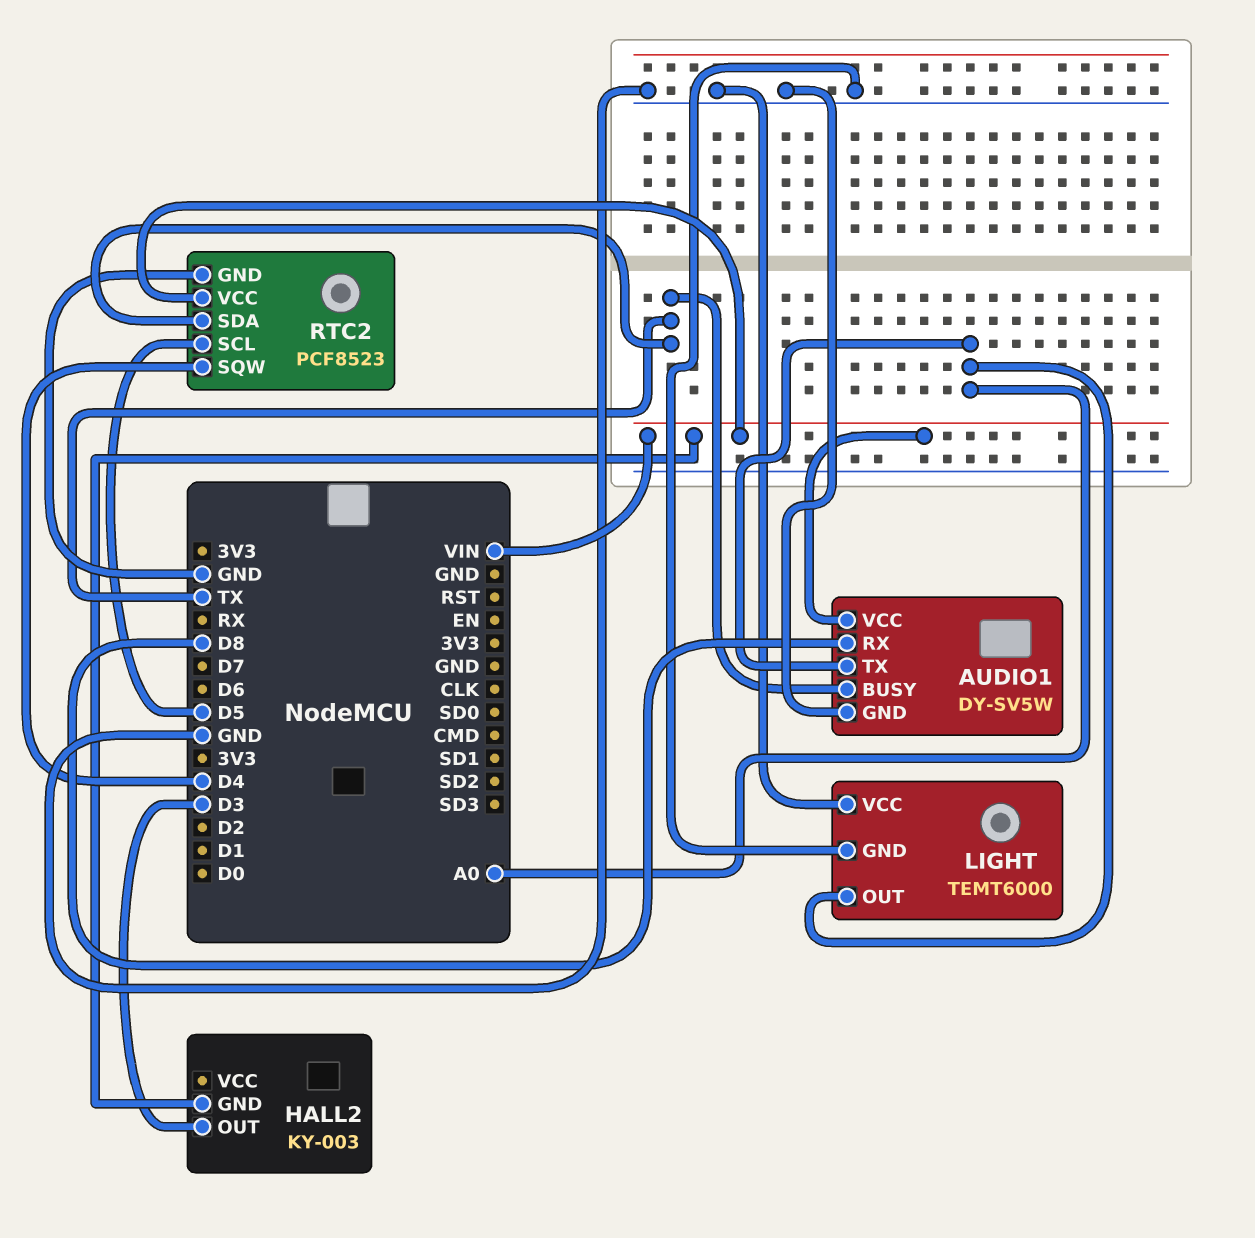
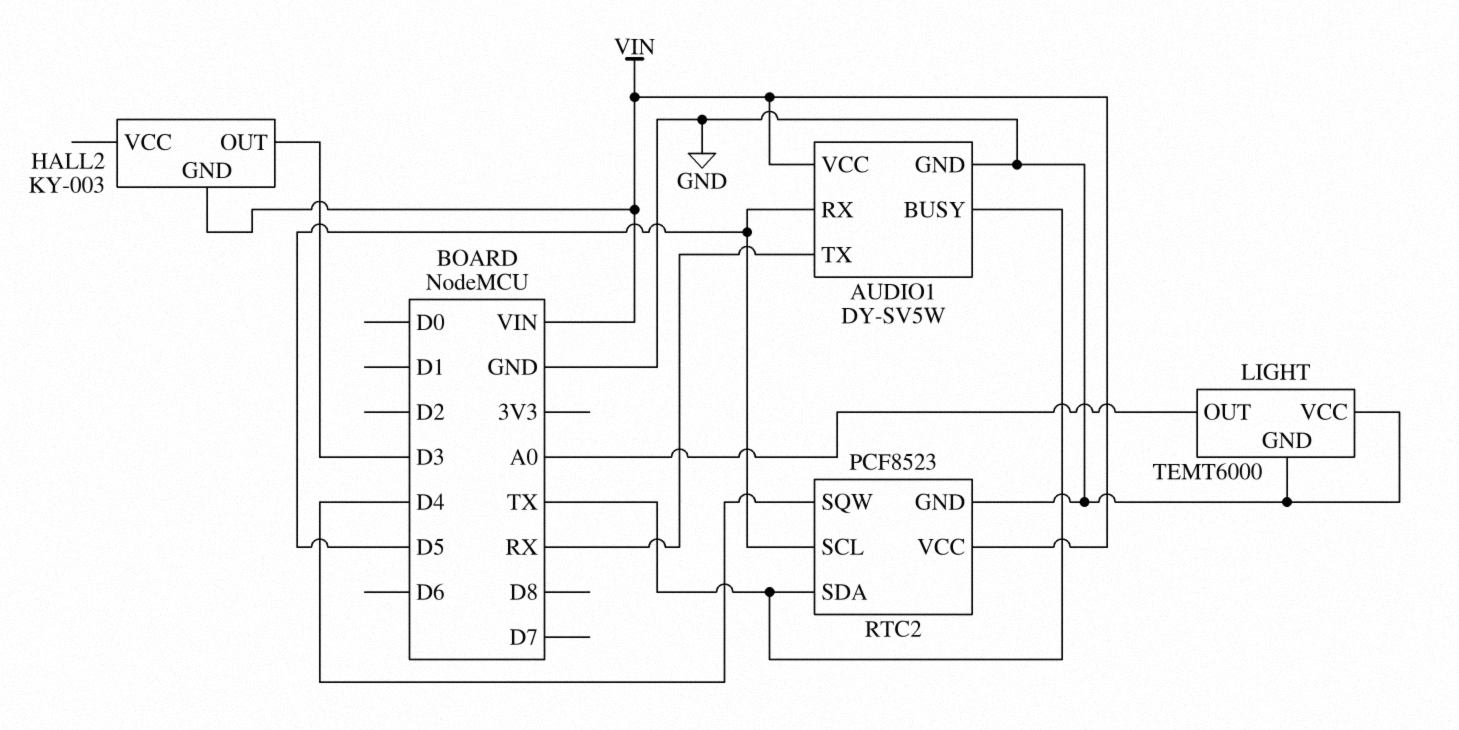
AUDIO1 pin RX: D8 -> D5
AUDIO1 pin TX: A0 -> RX

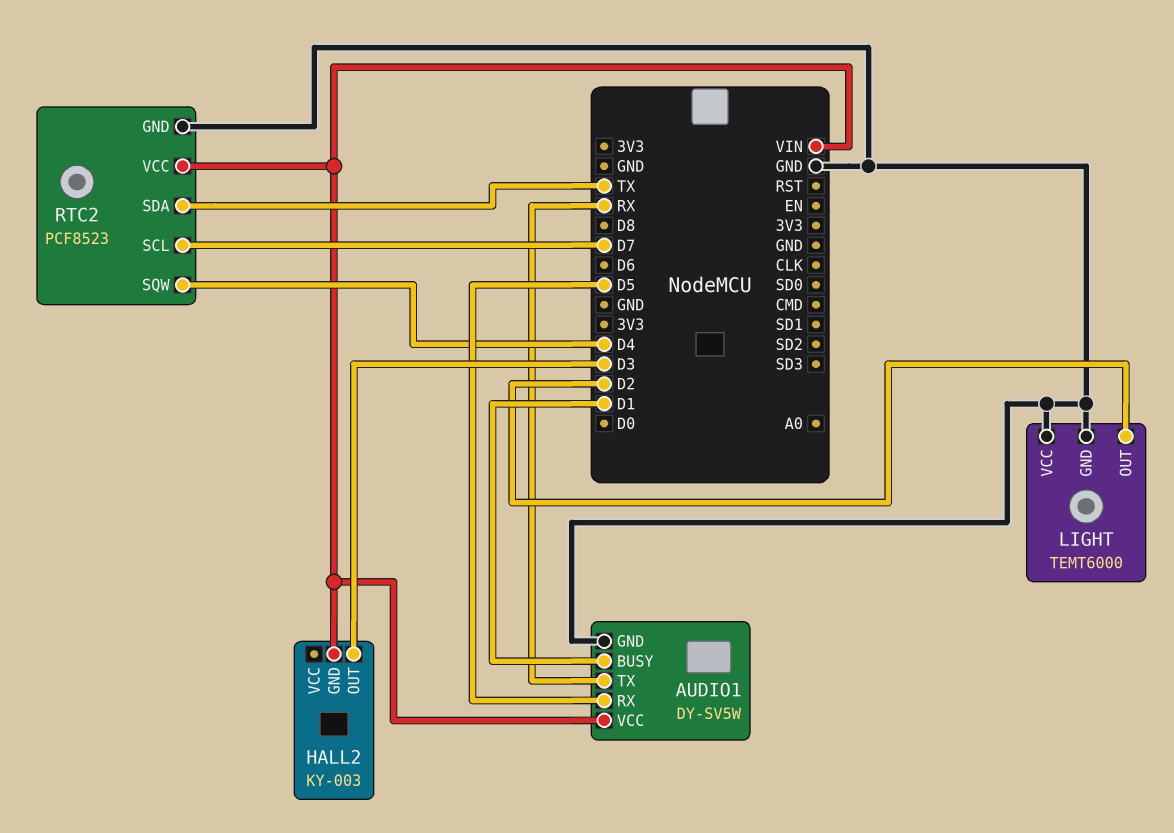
AUDIO1 pin BUSY: TX -> D1
LIGHT pin OUT: A0 -> D2
RTC2 pin SCL: D5 -> D7

